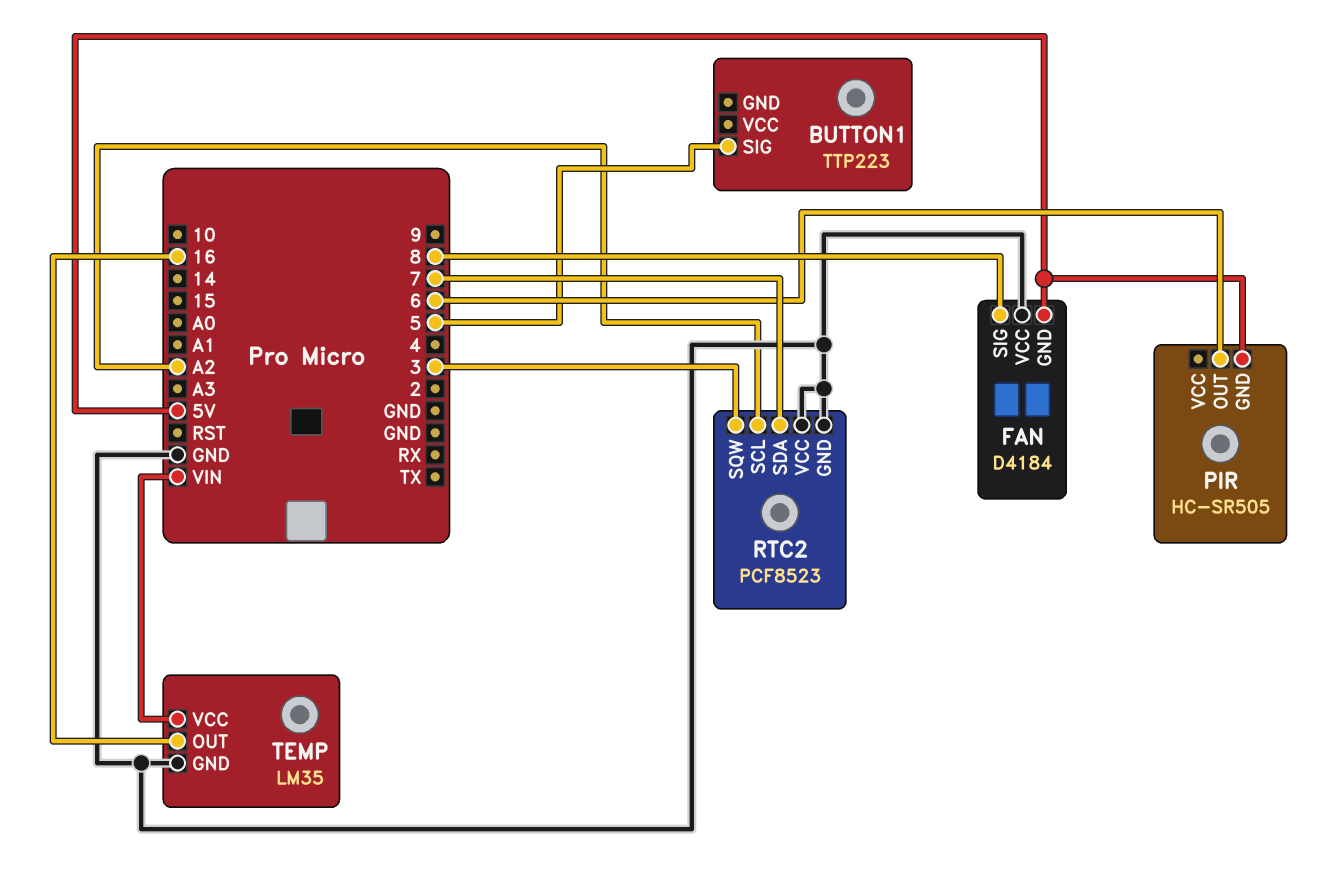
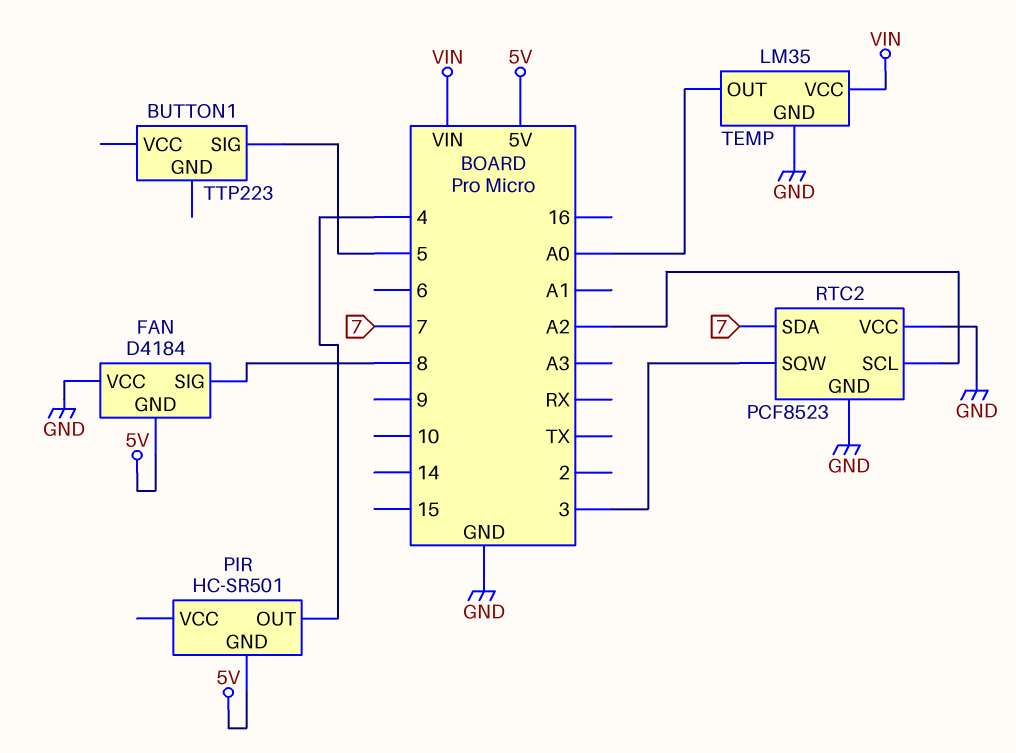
PIR: HC-SR505 -> HC-SR501
PIR pin OUT: 6 -> 4
TEMP pin OUT: 16 -> A0

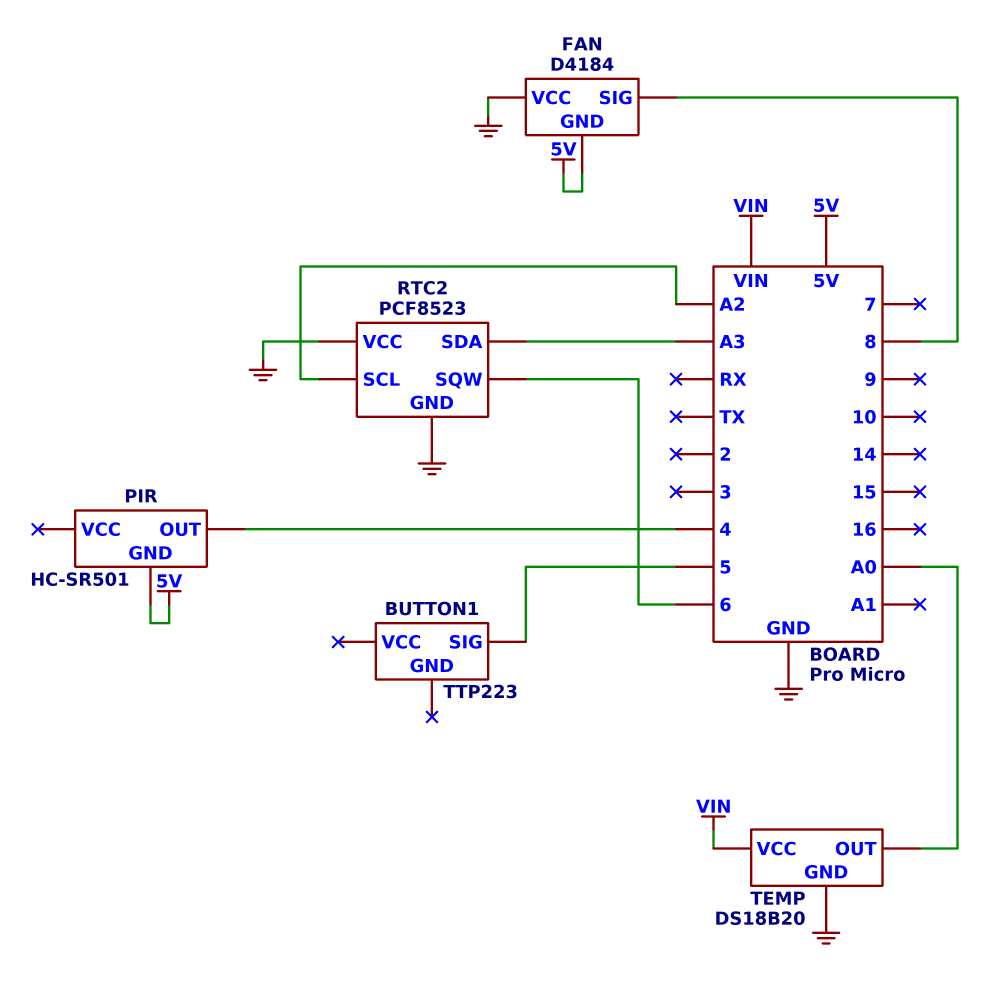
RTC2 pin SDA: 7 -> A3
RTC2 pin SQW: 3 -> 6
TEMP: LM35 -> DS18B20

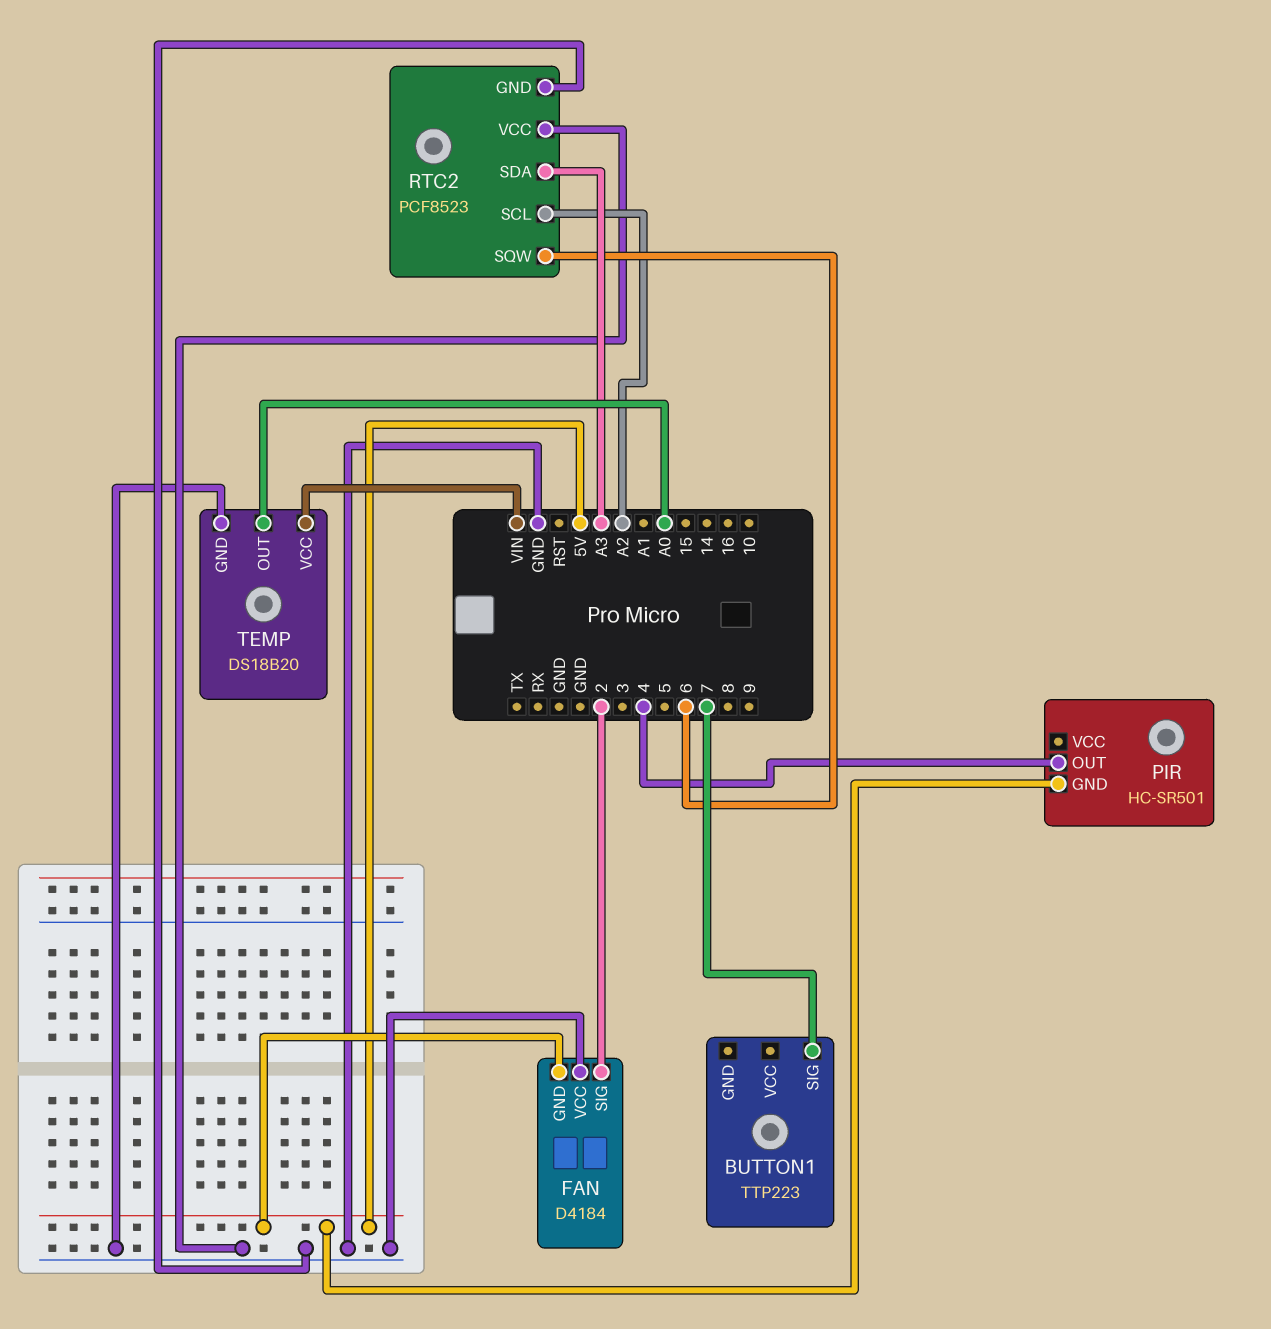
BUTTON1 pin SIG: 5 -> 7
FAN pin SIG: 8 -> 2

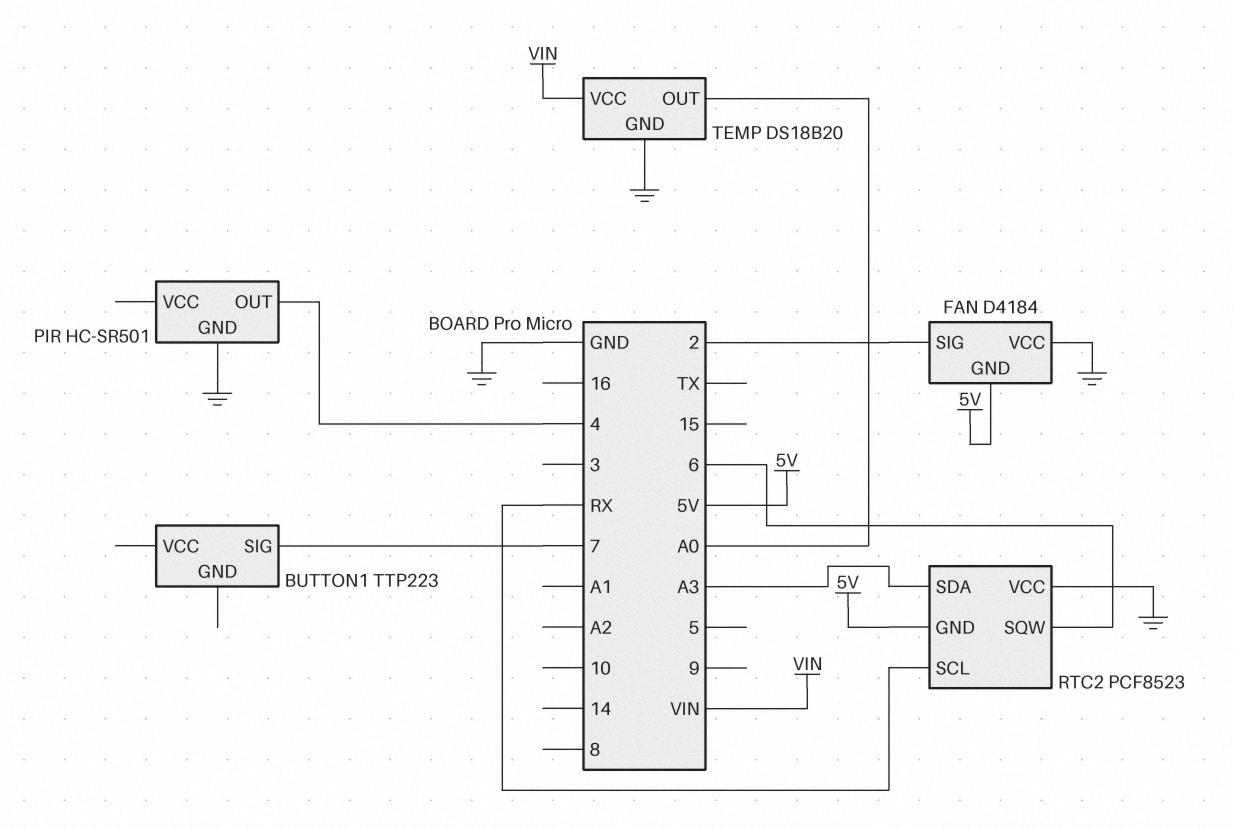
PIR pin GND: 5V -> GND
RTC2 pin GND: GND -> 5V
RTC2 pin SCL: A2 -> RX

